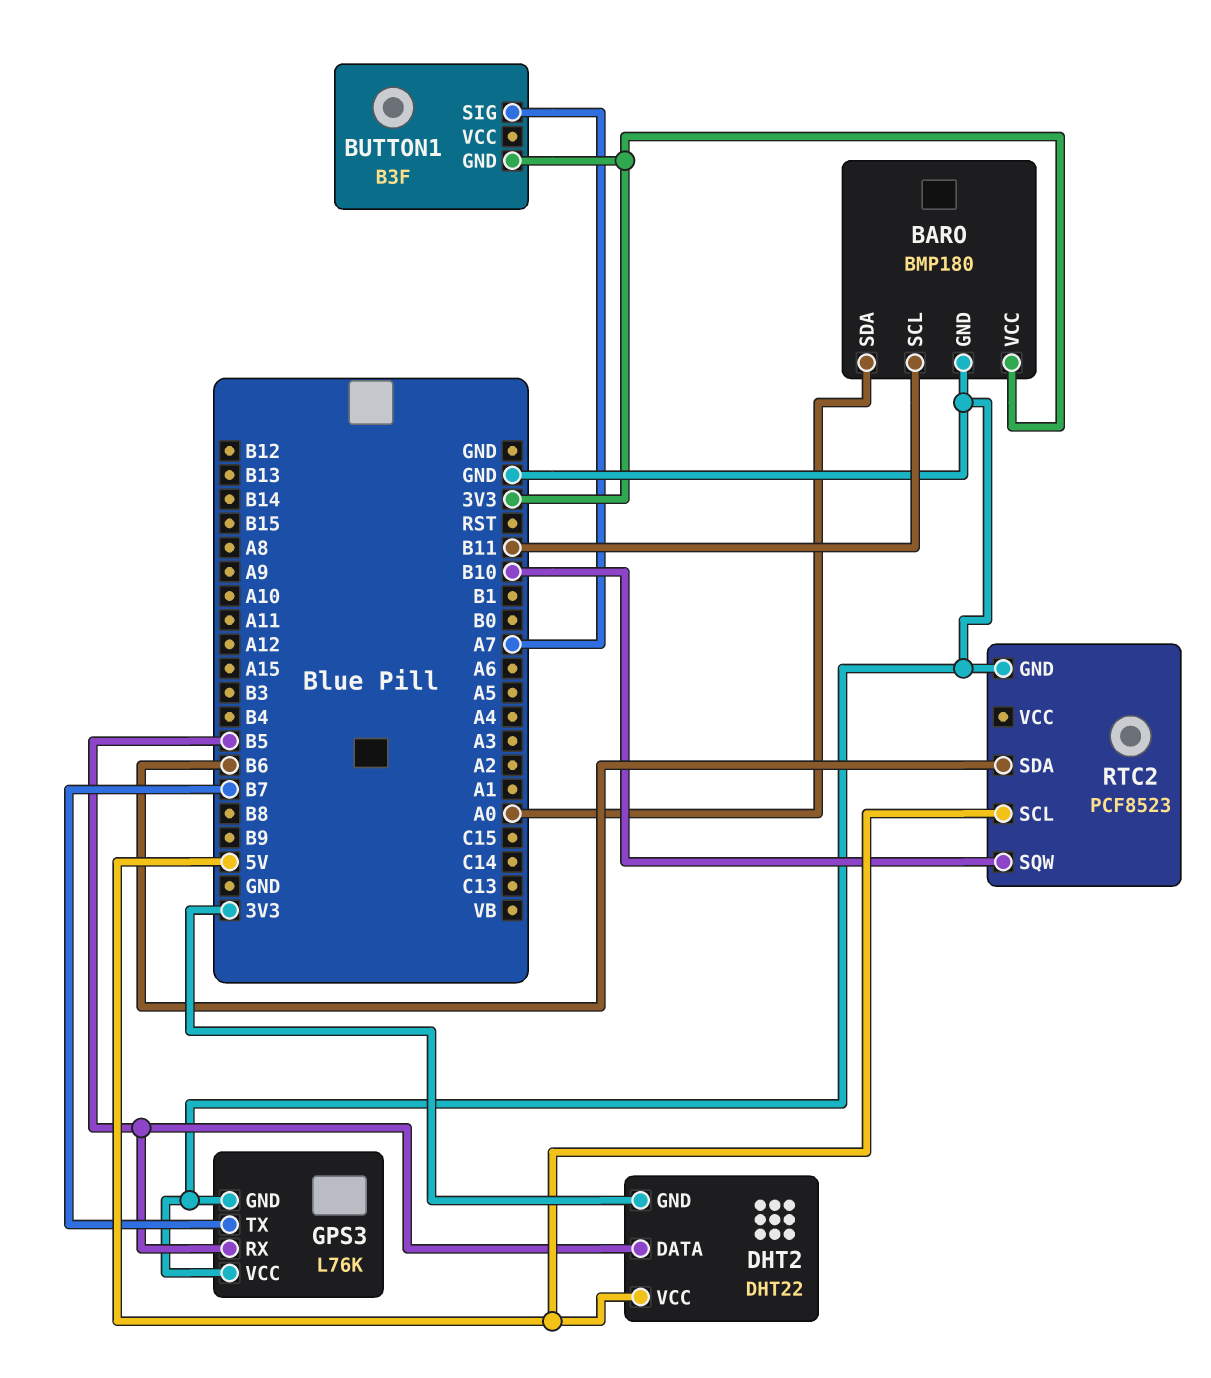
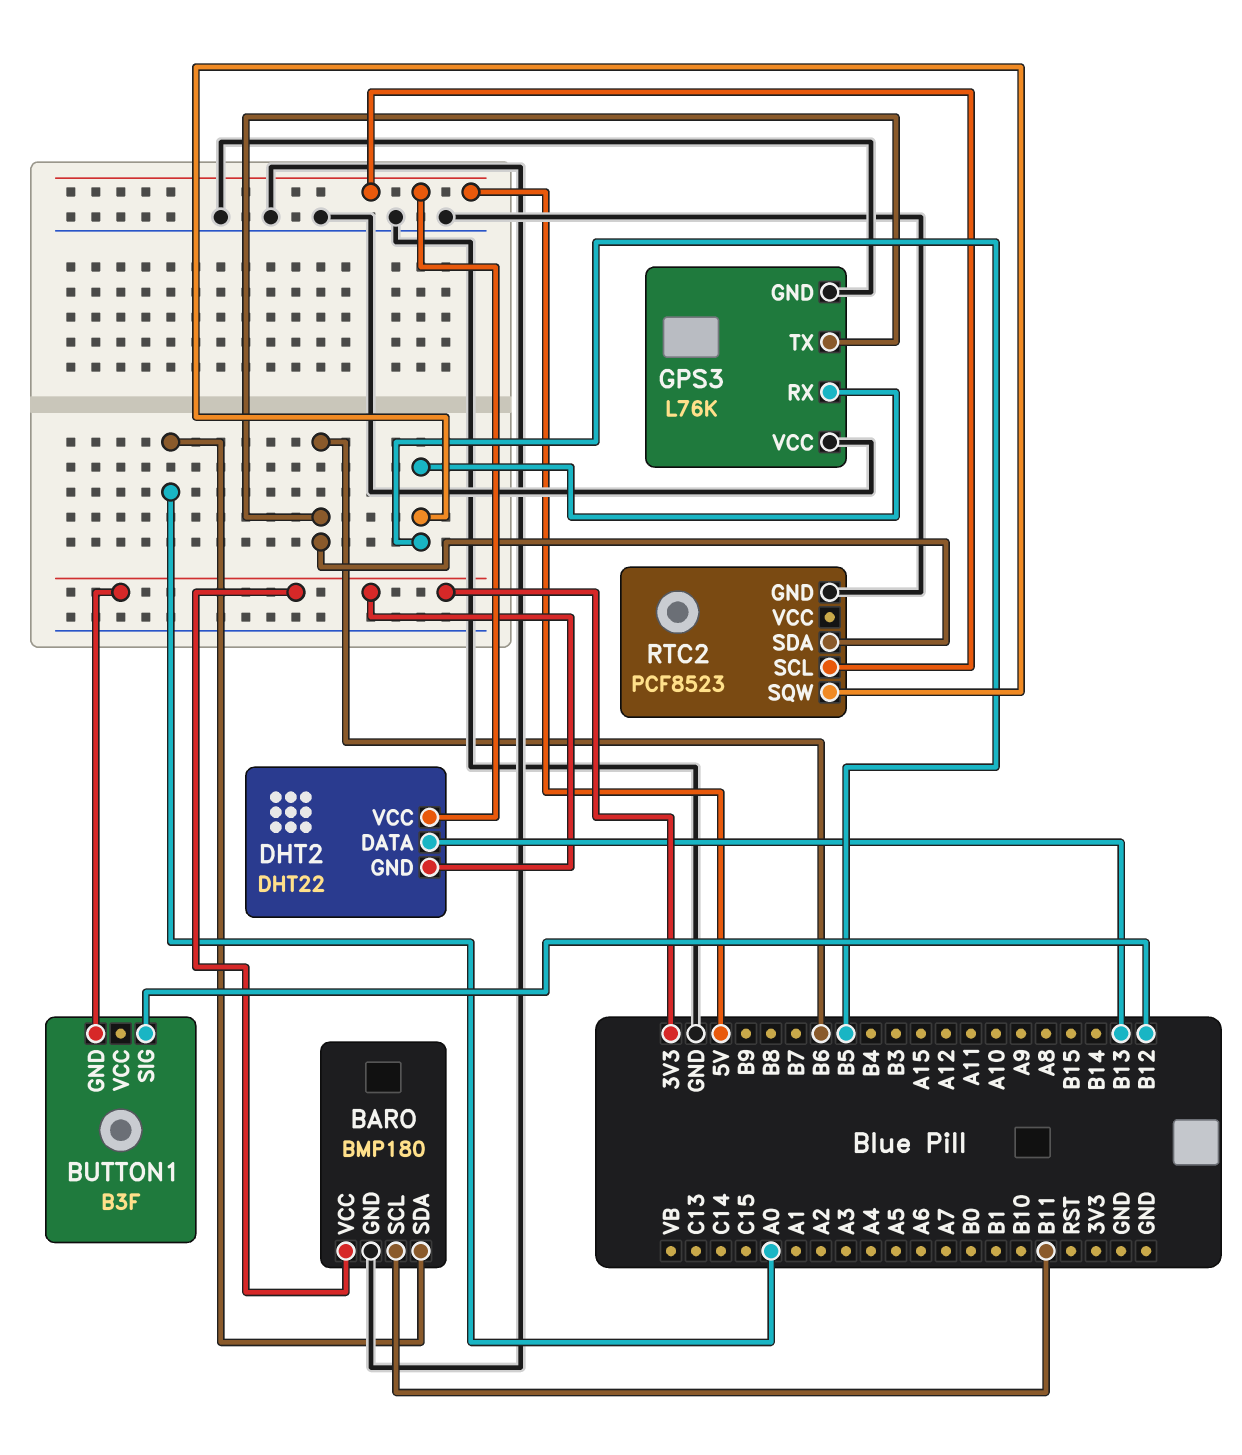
BUTTON1 pin SIG: A7 -> B12
DHT2 pin DATA: B5 -> B13
GPS3 pin TX: B7 -> B6
RTC2 pin SQW: B10 -> B5

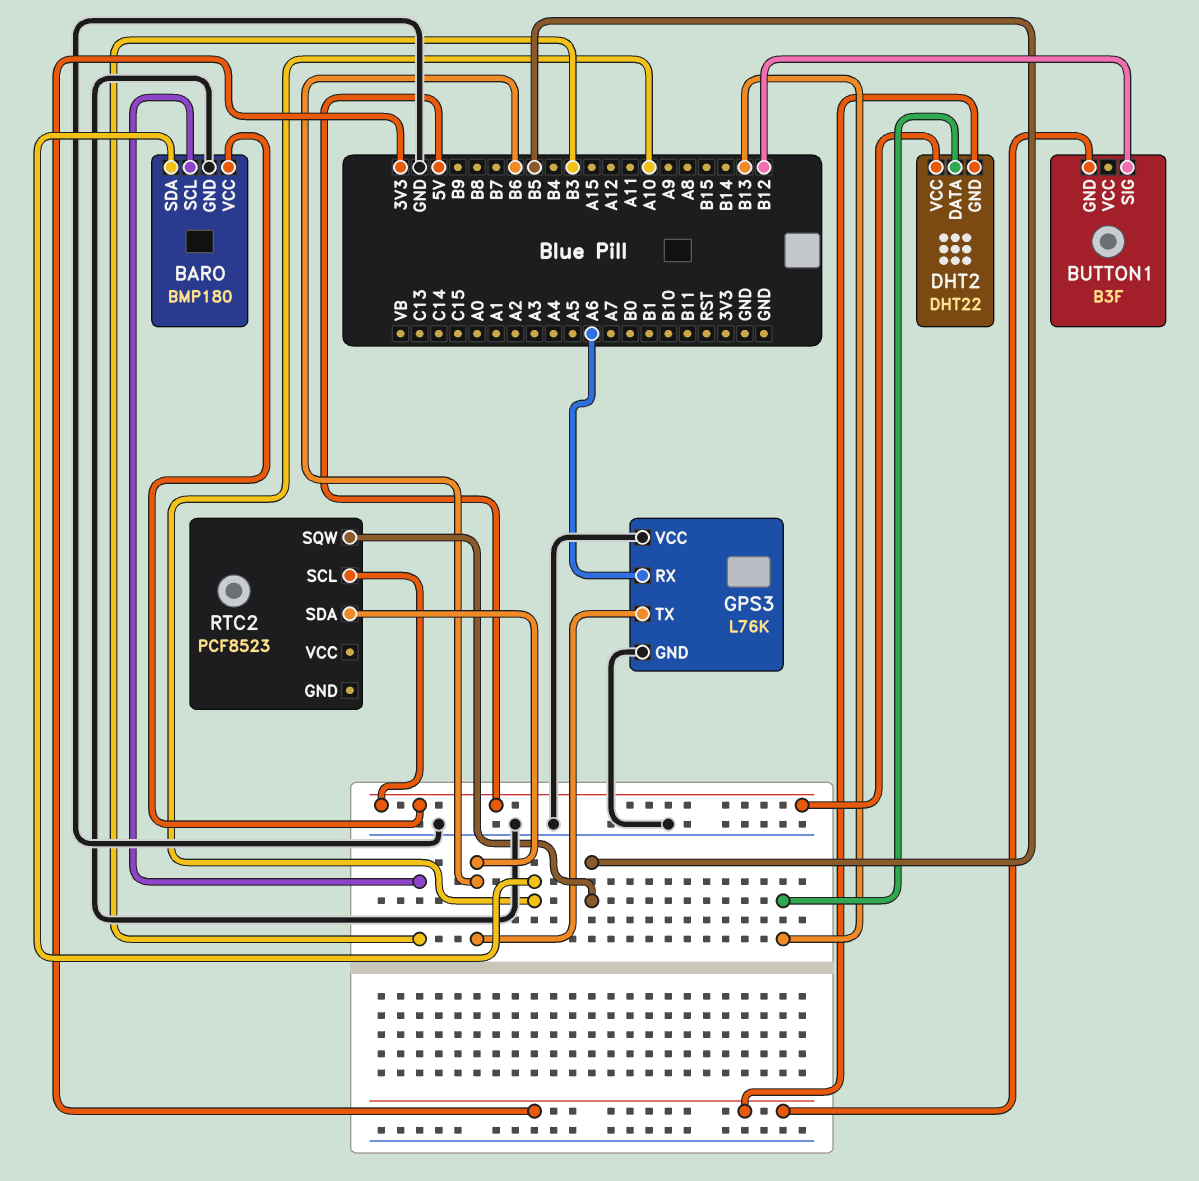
BARO pin SCL: B11 -> B3
BARO pin SDA: A0 -> A10
BARO pin VCC: 3V3 -> 5V
GPS3 pin RX: B5 -> A6
RTC2 pin GND: GND -> none

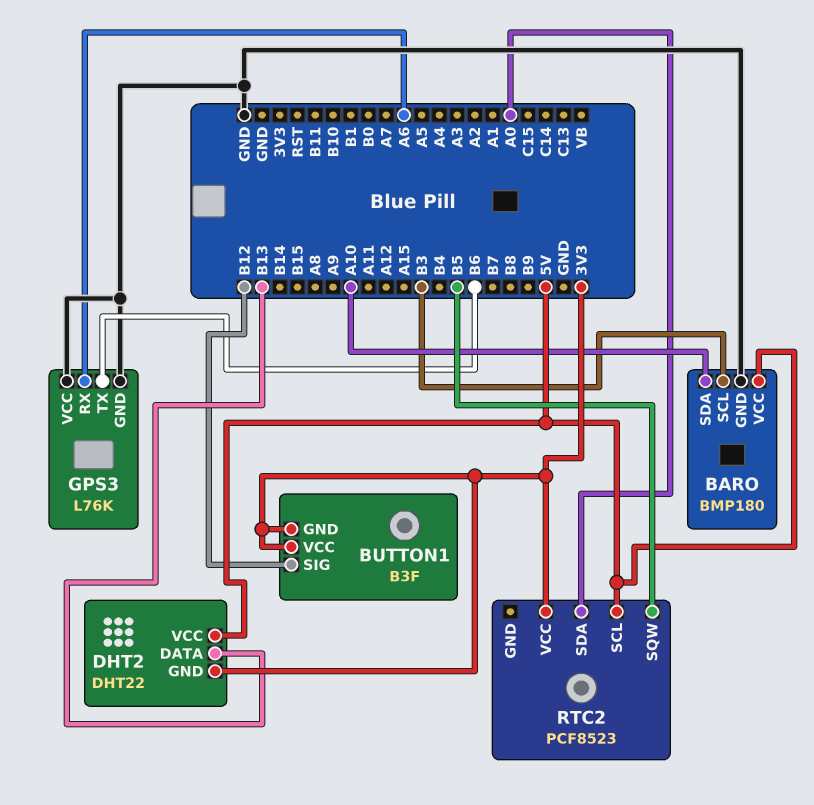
BUTTON1 pin VCC: none -> 3V3
RTC2 pin SDA: B6 -> A0
RTC2 pin VCC: none -> 3V3

